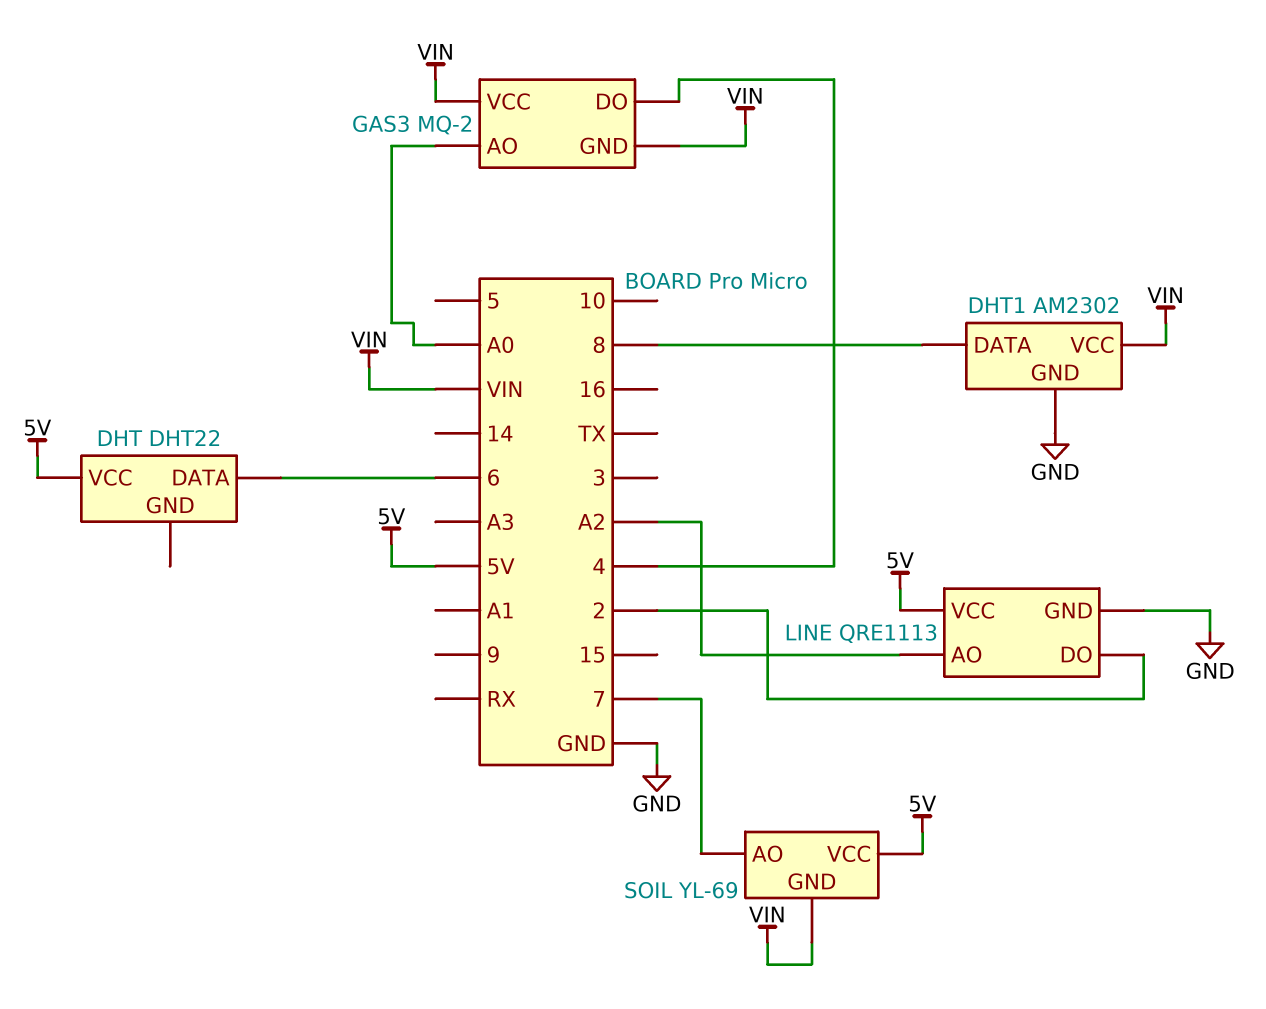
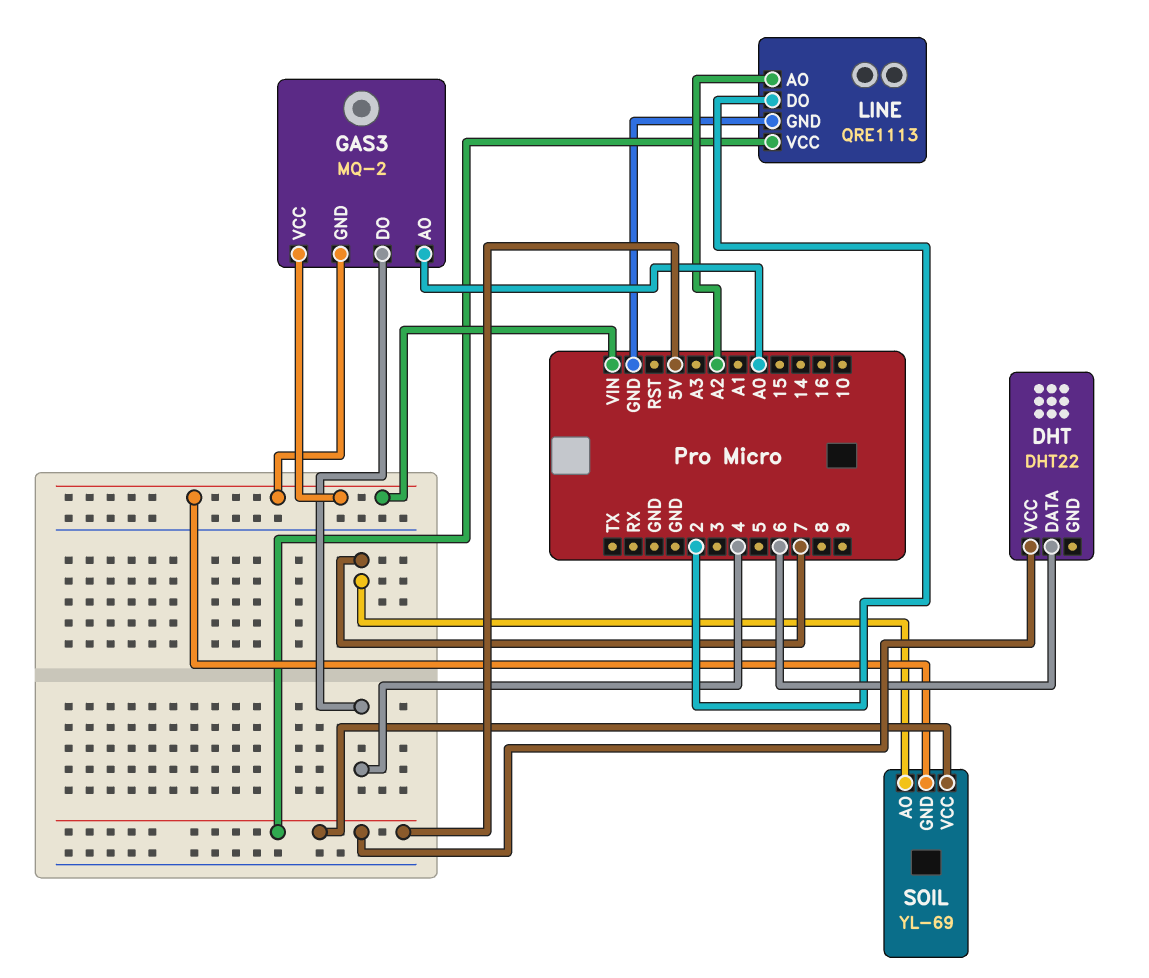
DHT1: AM2302 -> none
DHT1 pin DATA: 8 -> none
DHT1 pin GND: GND -> none
DHT1 pin VCC: VIN -> none

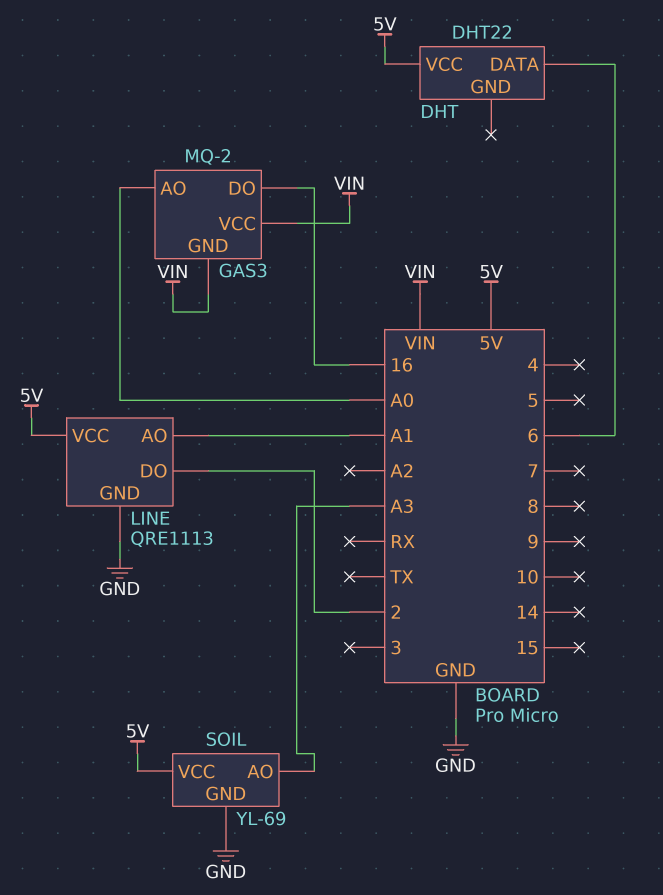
GAS3 pin DO: 4 -> 16
LINE pin AO: A2 -> A1
SOIL pin AO: 7 -> A3
SOIL pin GND: VIN -> GND

